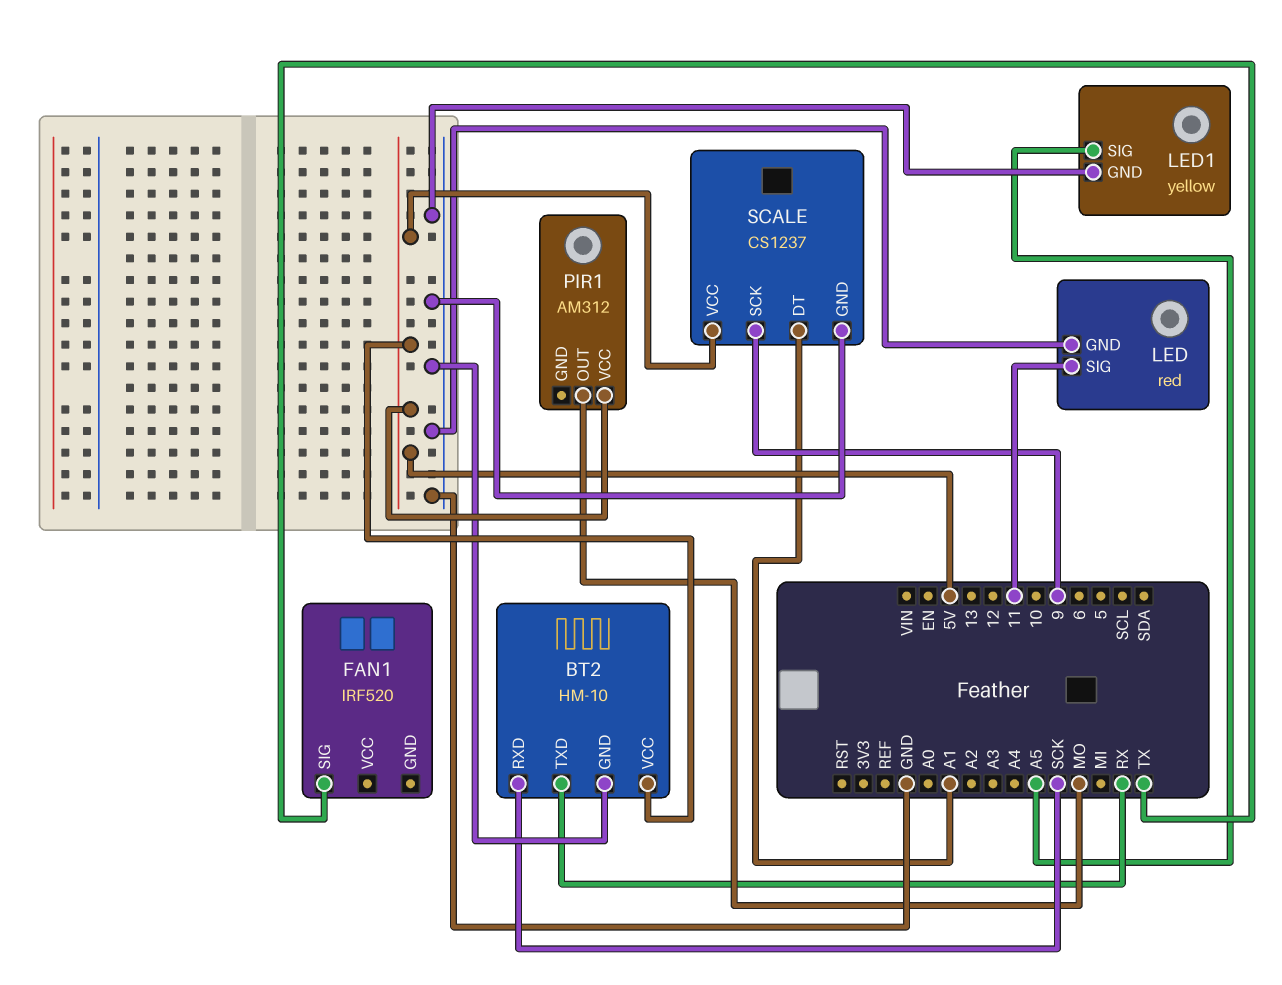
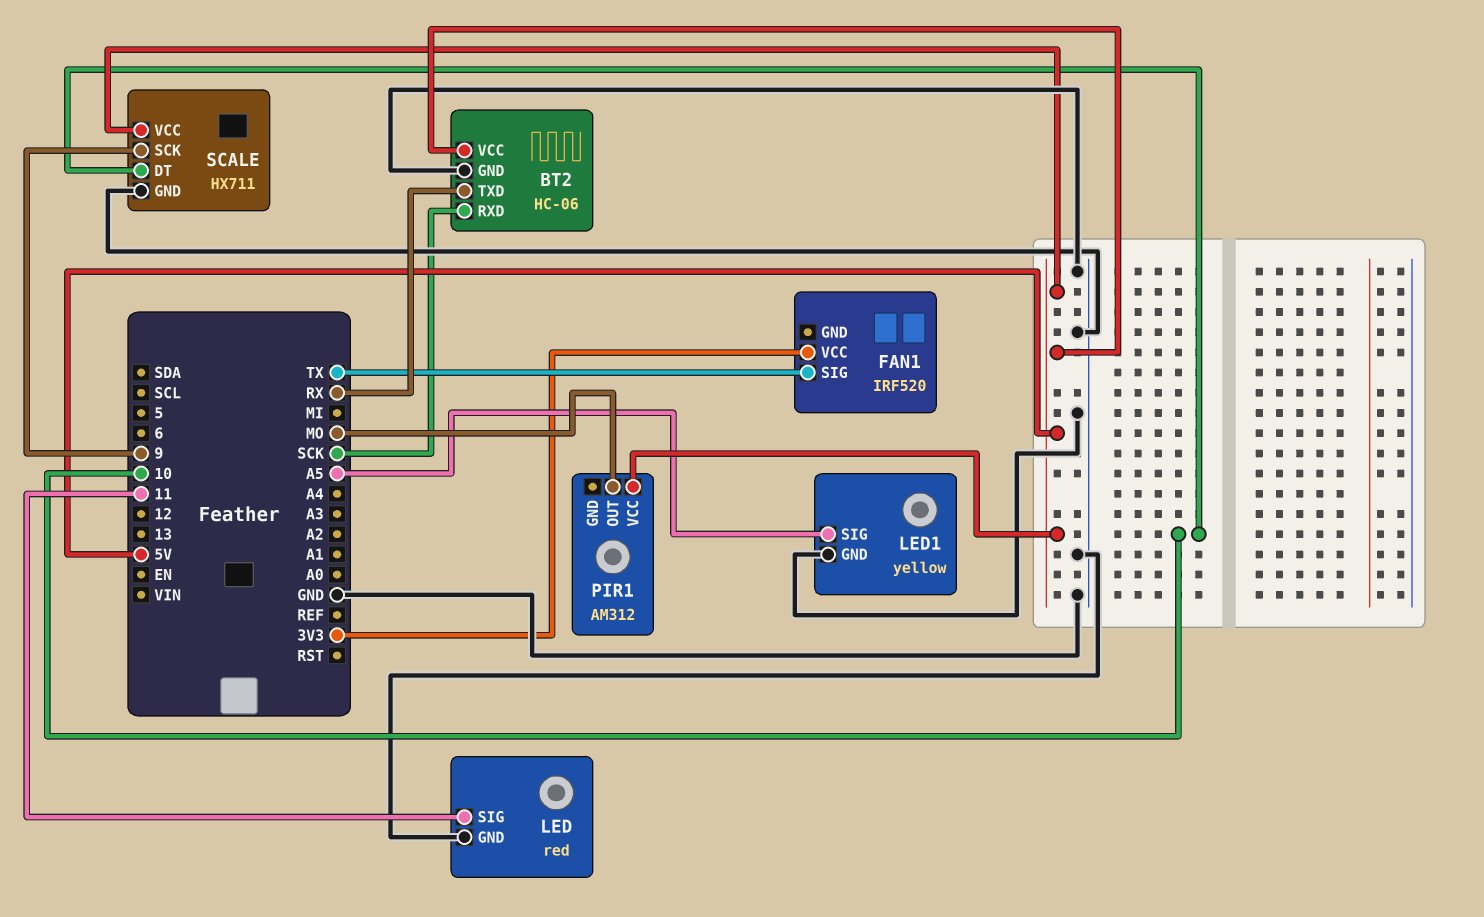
BT2: HM-10 -> HC-06
FAN1 pin VCC: none -> 3V3
SCALE: CS1237 -> HX711
SCALE pin DT: A1 -> 10

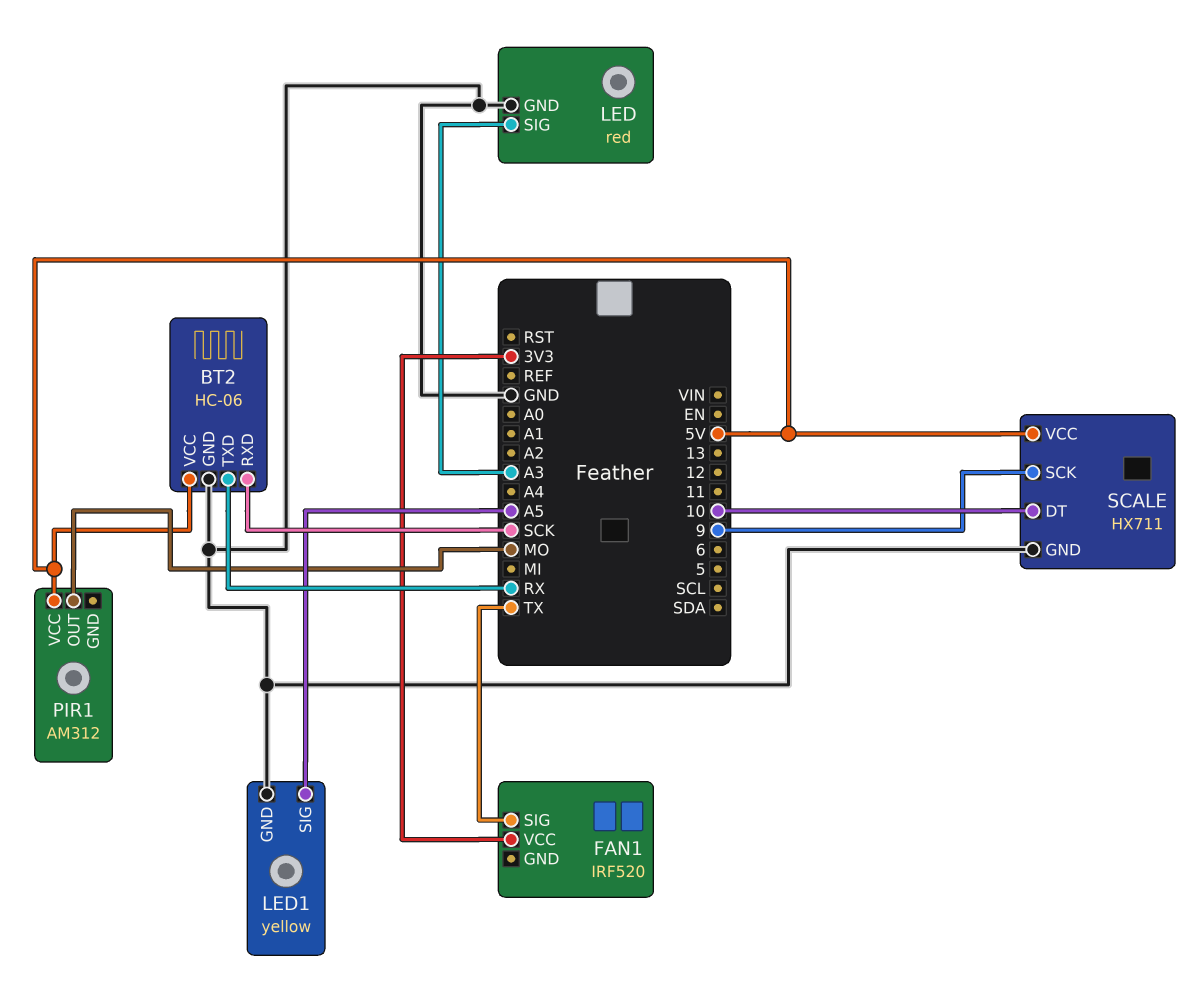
LED pin SIG: 11 -> A3

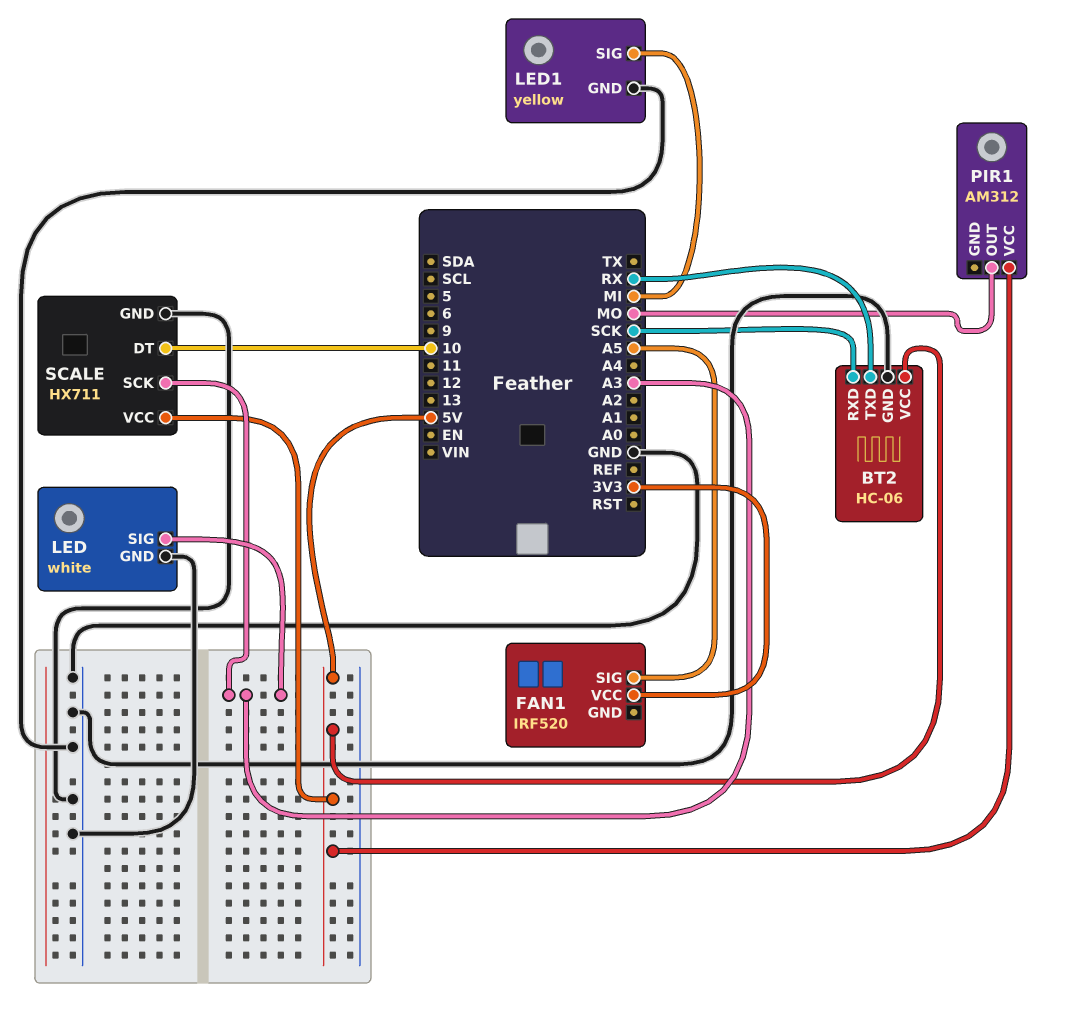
FAN1 pin SIG: TX -> A5
LED: red -> white
LED1 pin SIG: A5 -> MI
SCALE pin SCK: 9 -> A3

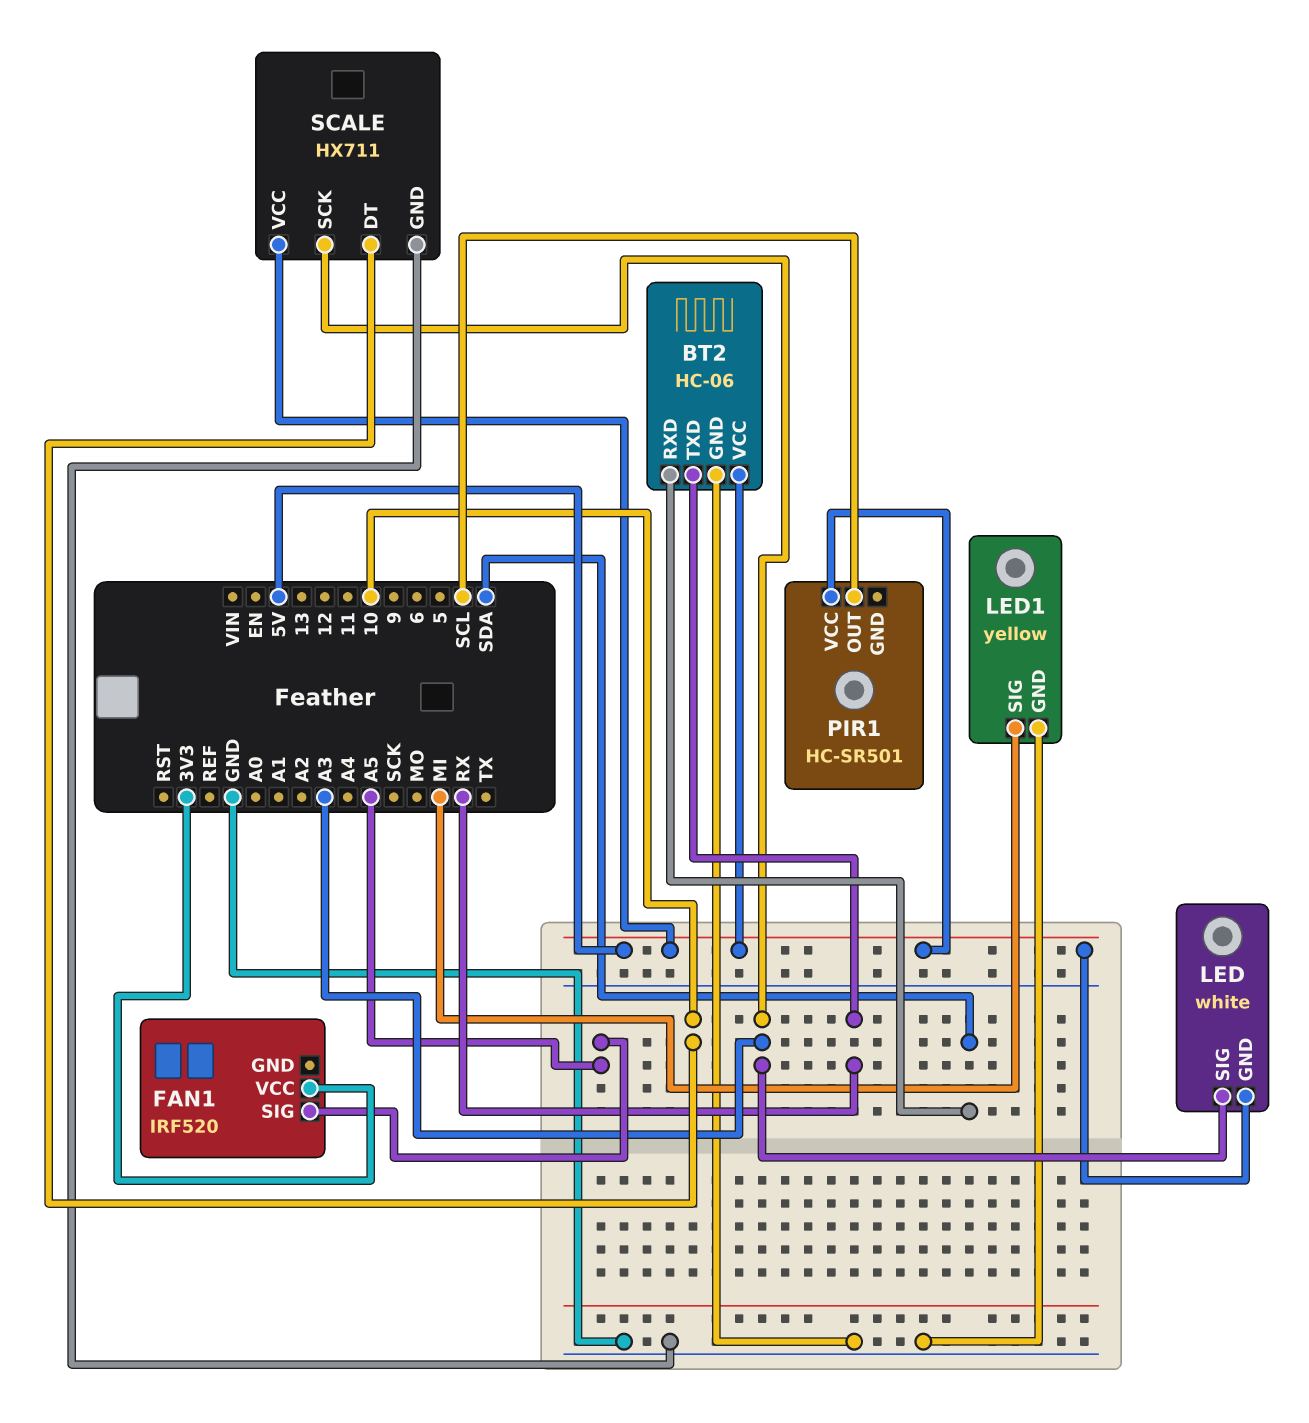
BT2 pin RXD: SCK -> SDA
LED pin GND: GND -> 5V
PIR1: AM312 -> HC-SR501
PIR1 pin OUT: MO -> SCL

